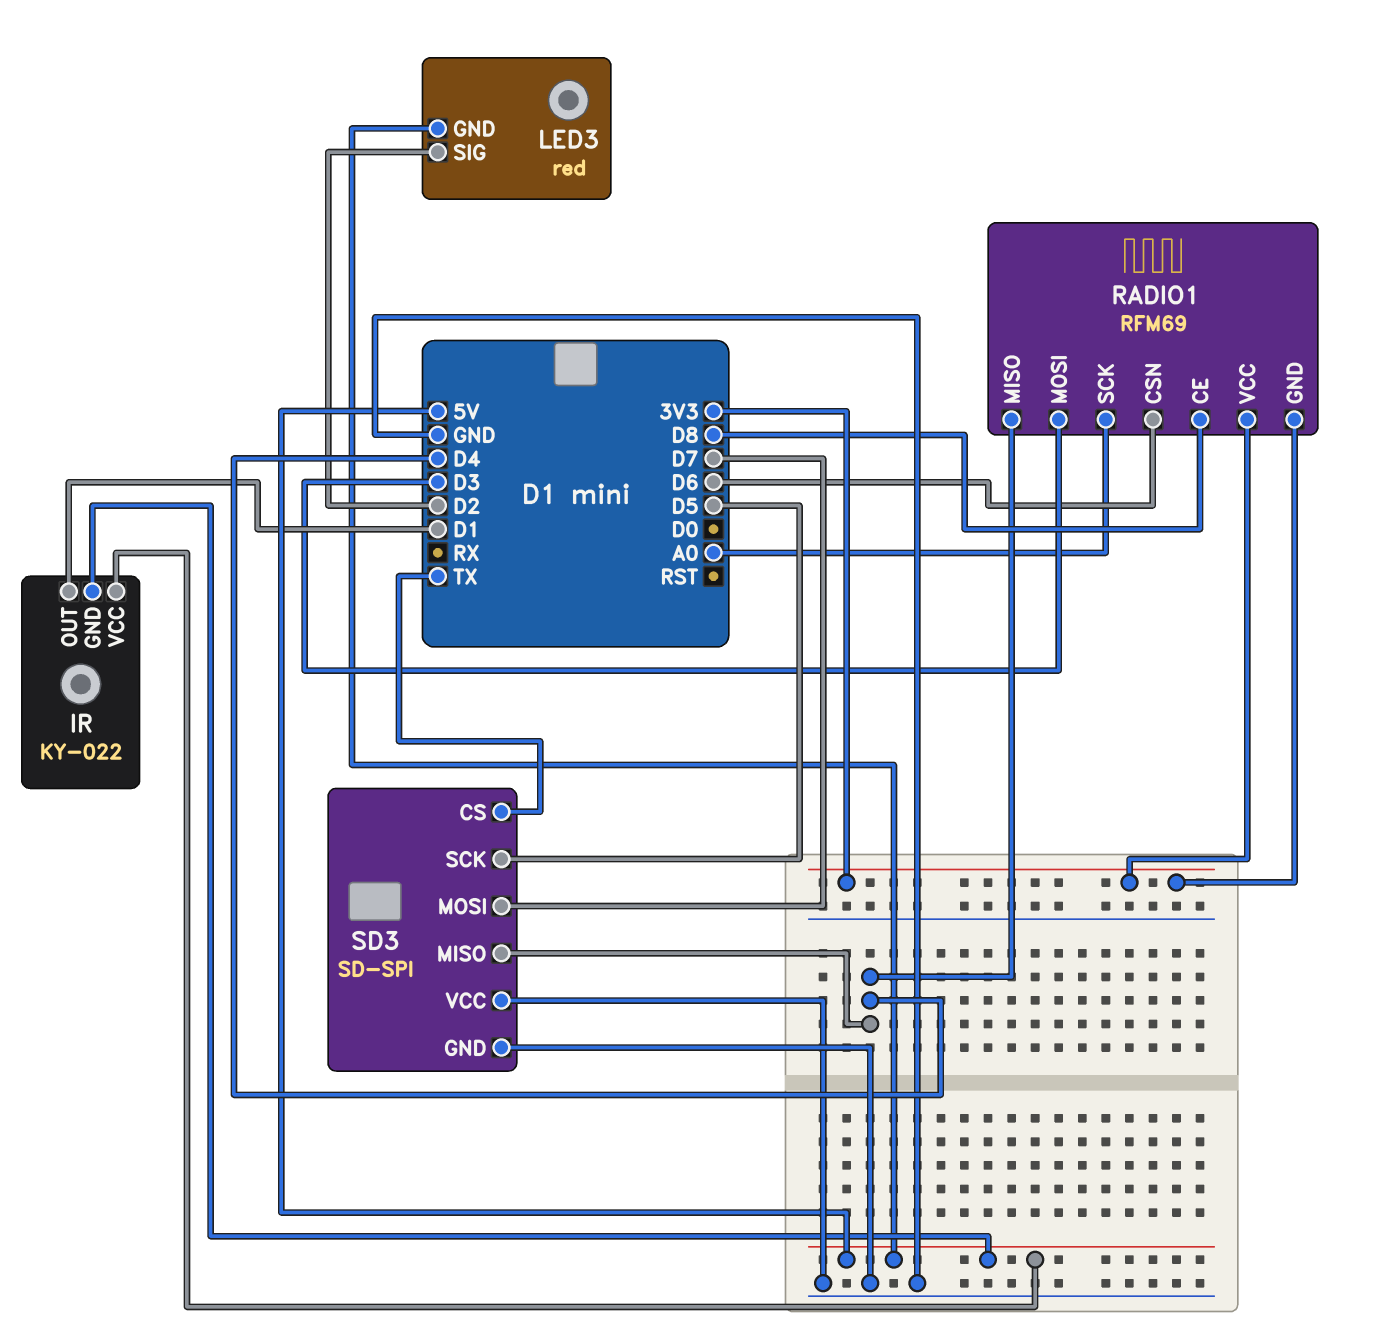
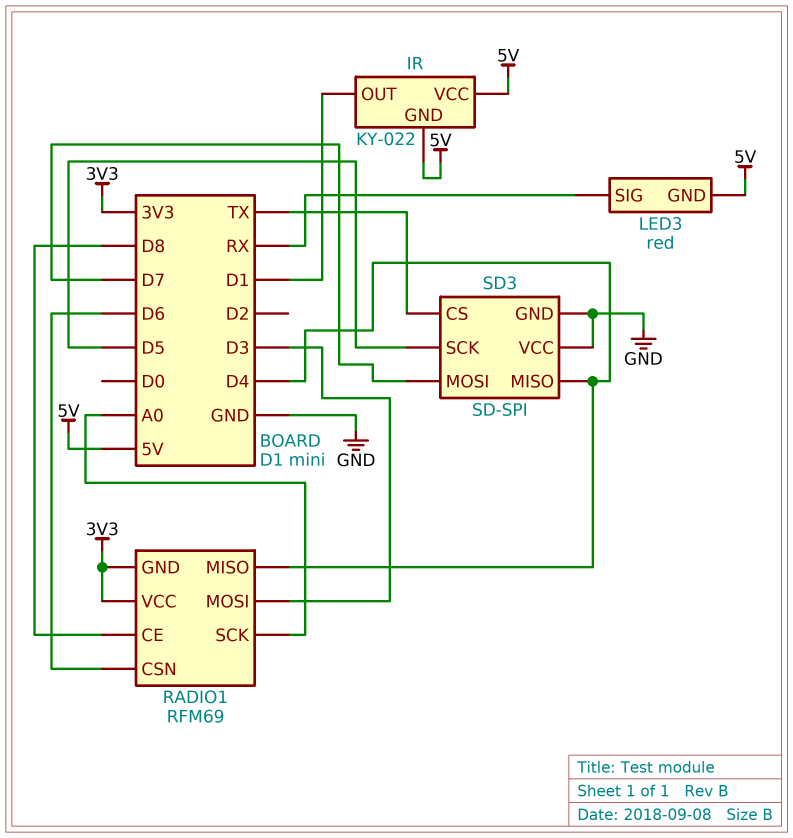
LED3 pin SIG: D2 -> RX

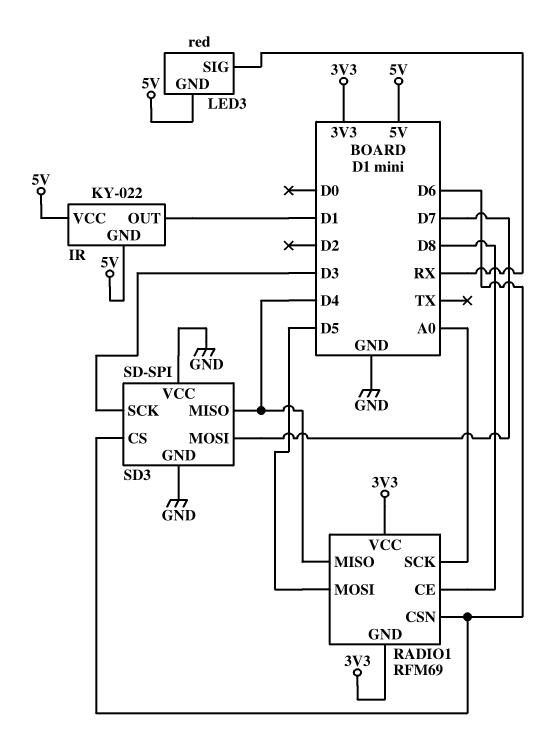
RADIO1 pin MOSI: D3 -> D5
SD3 pin CS: TX -> D6
SD3 pin SCK: D5 -> D3

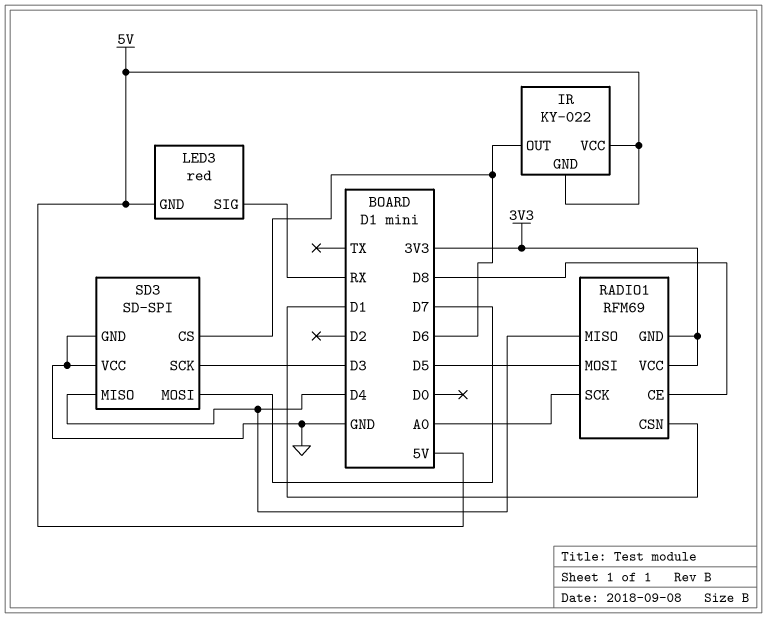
IR pin OUT: D1 -> D6
RADIO1 pin CSN: D6 -> D1

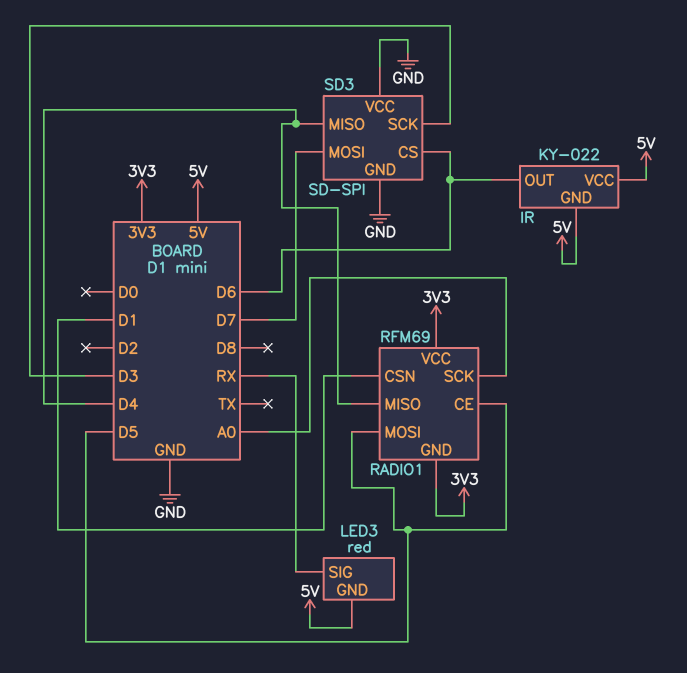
RADIO1 pin CE: D8 -> D5

